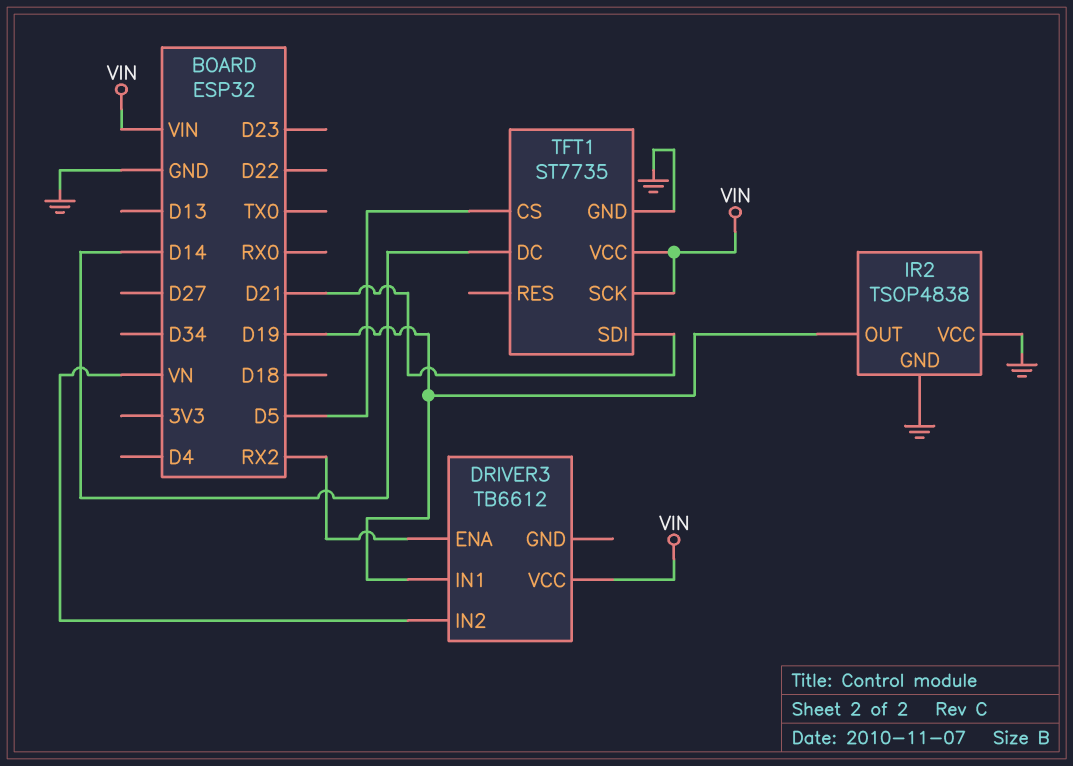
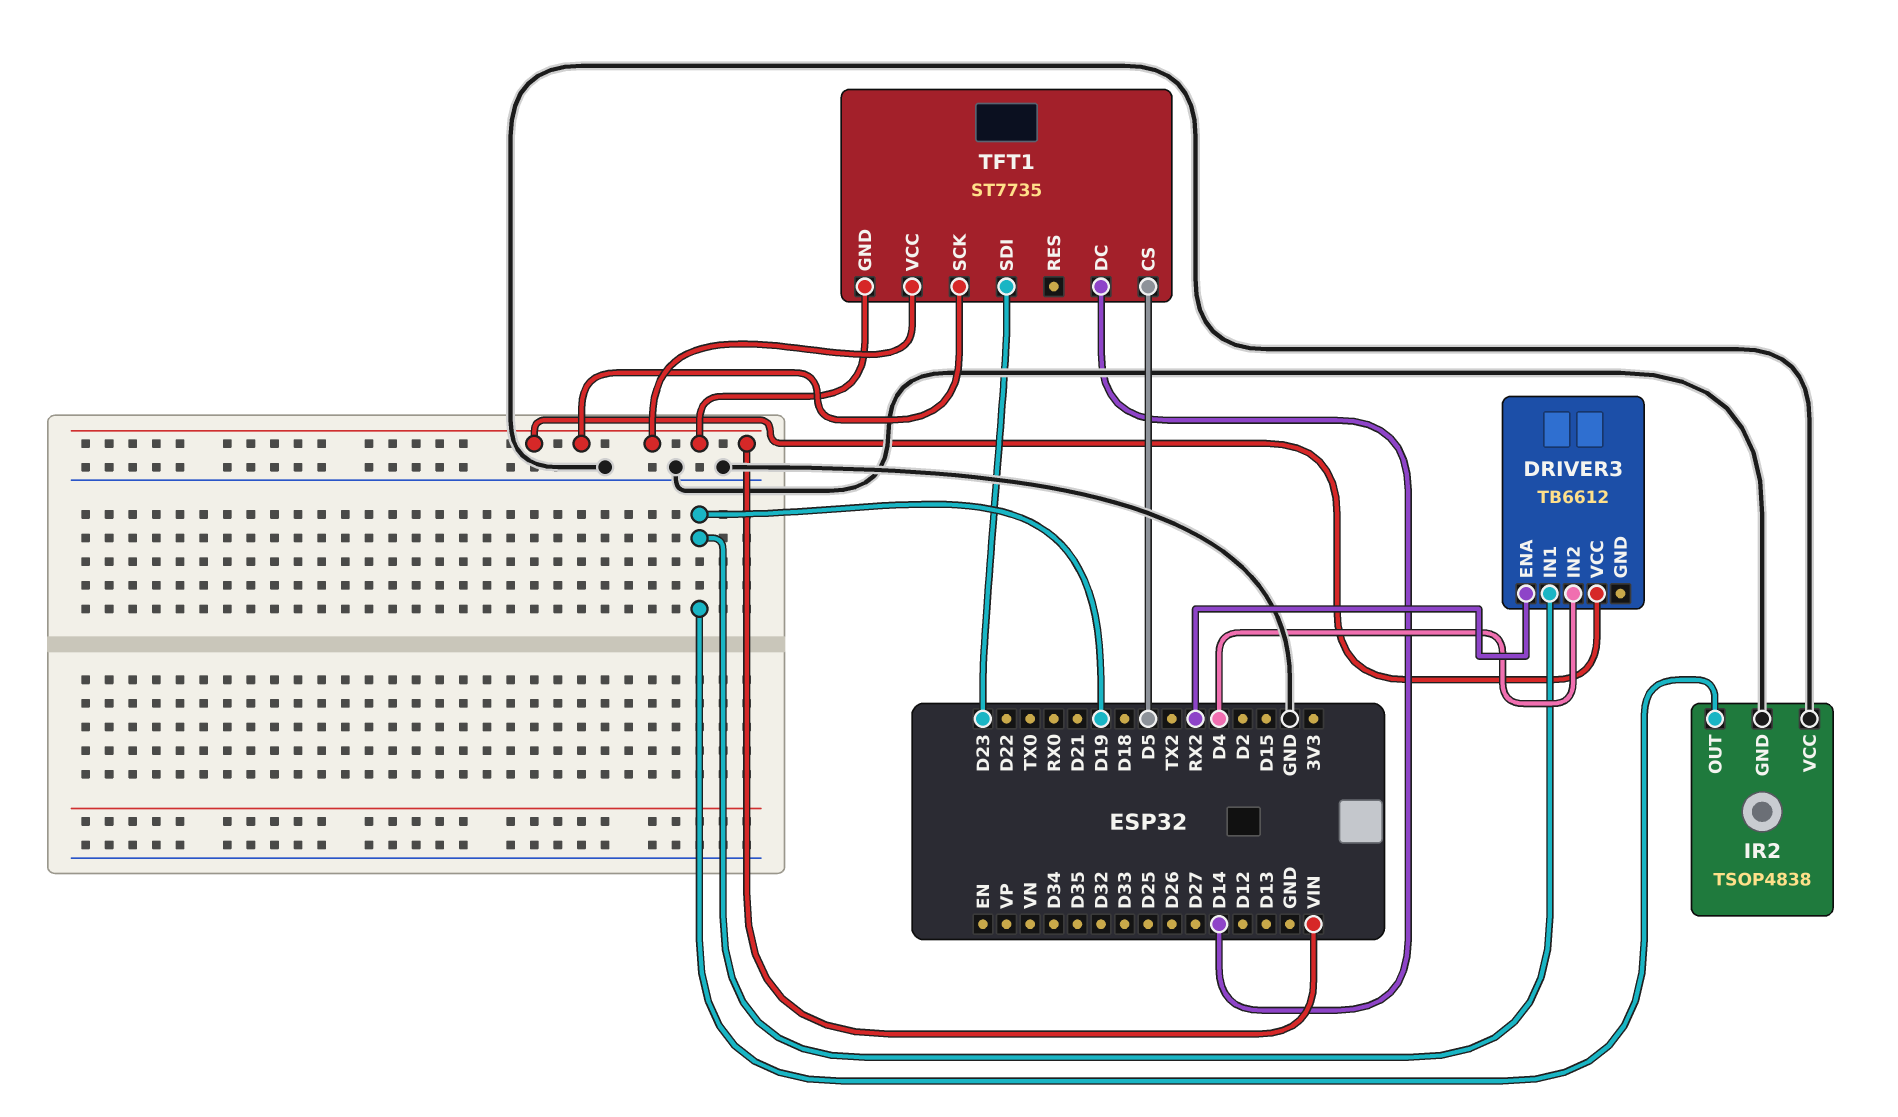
DRIVER3 pin IN2: VN -> D4
TFT1 pin GND: GND -> VIN
TFT1 pin SDI: D21 -> D23

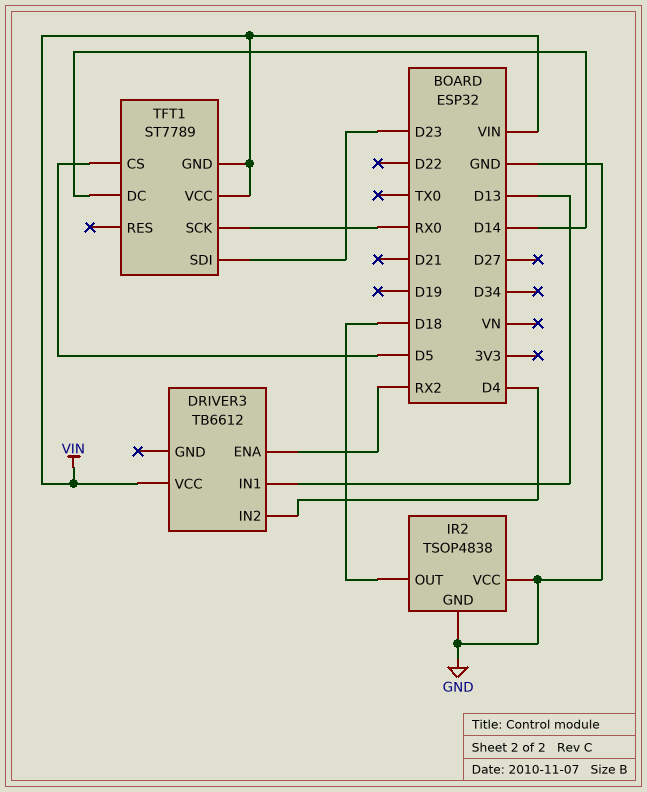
DRIVER3 pin IN1: D19 -> D13
IR2 pin OUT: D19 -> D18
TFT1: ST7735 -> ST7789
TFT1 pin SCK: VIN -> RX0

